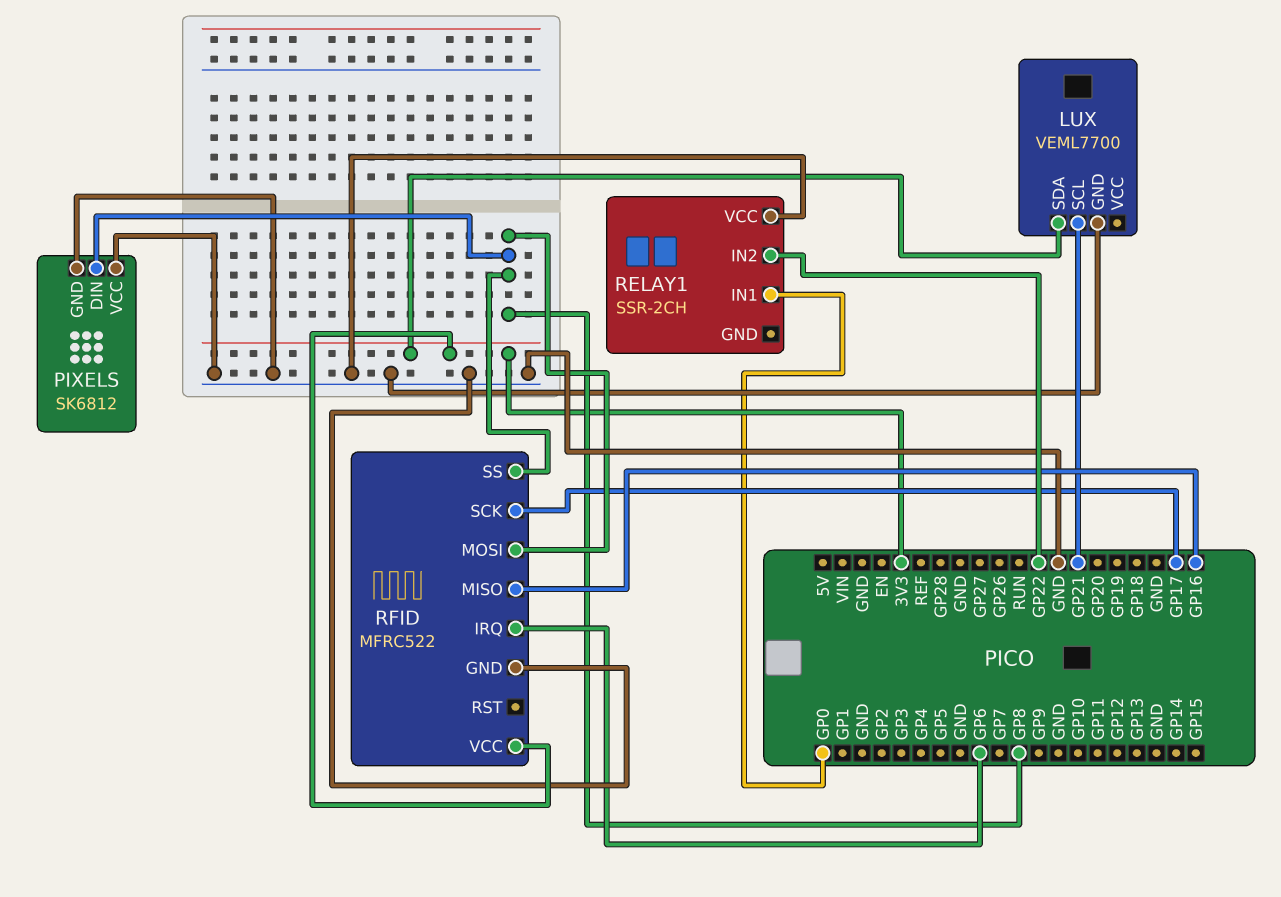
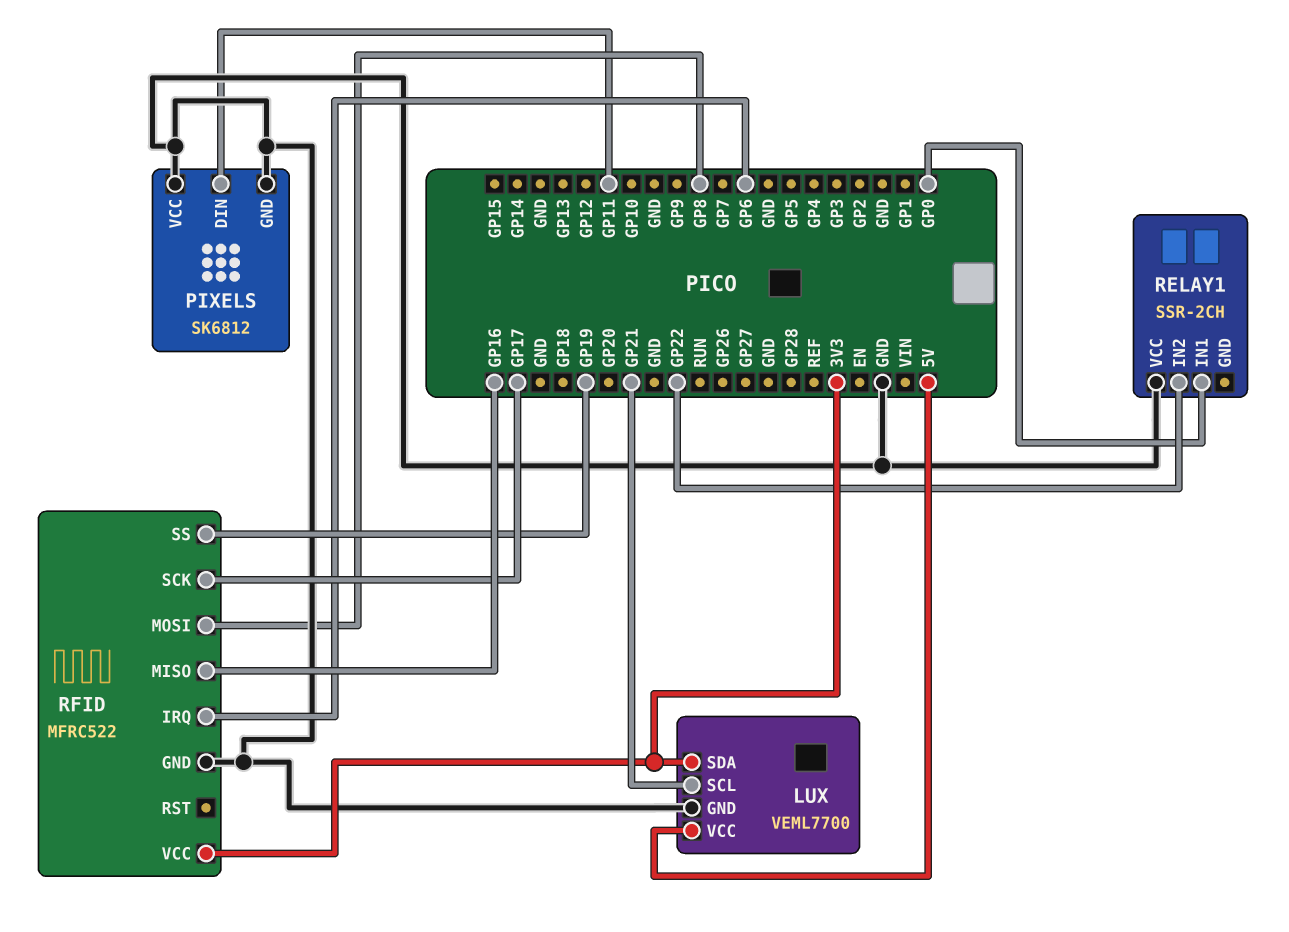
LUX pin VCC: none -> 5V
PIXELS pin DIN: GP8 -> GP11
RFID pin SS: GP8 -> GP19

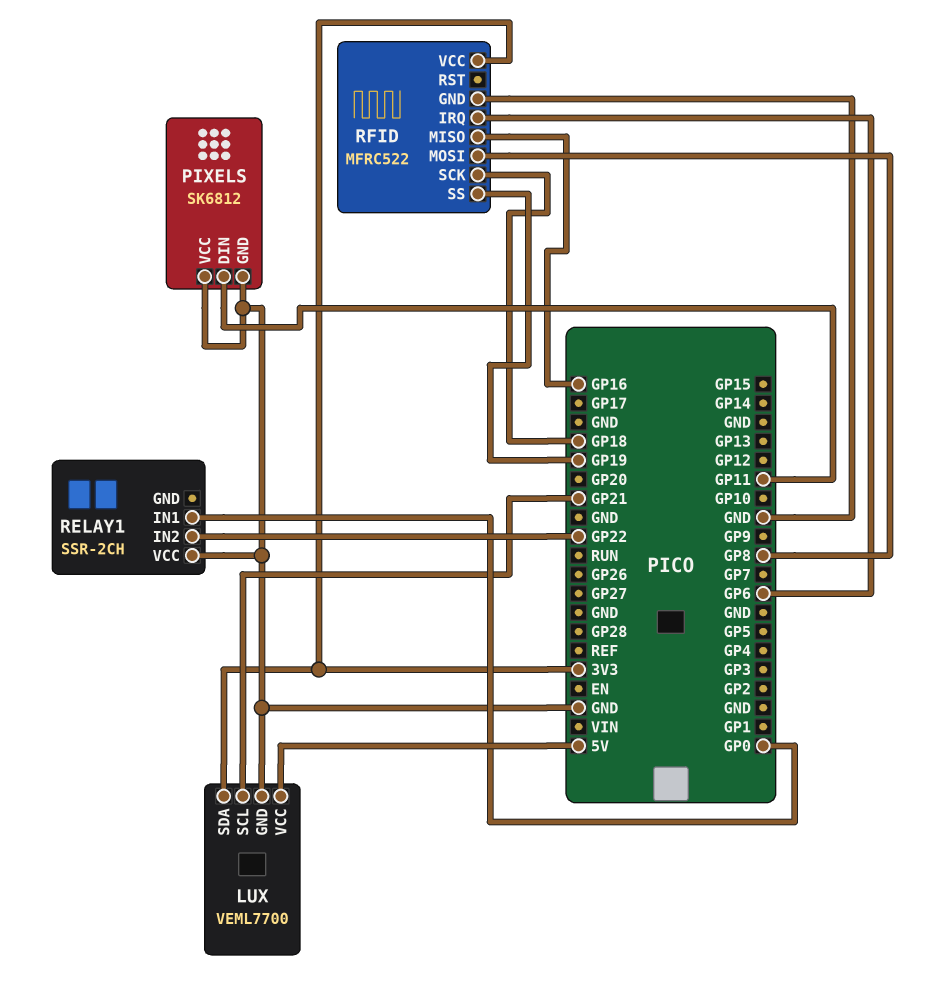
RFID pin SCK: GP17 -> GP18

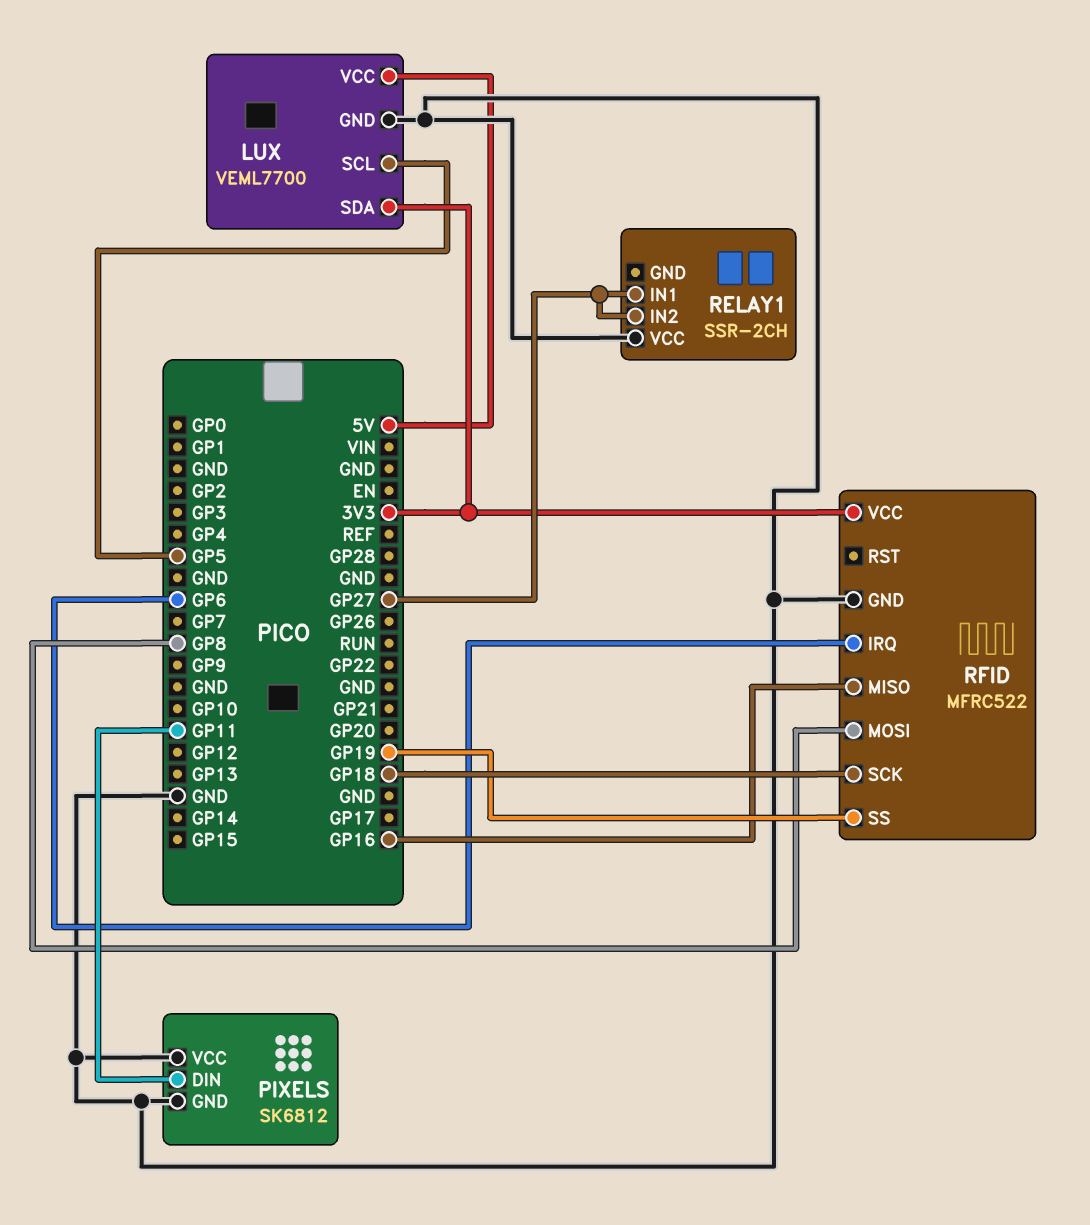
LUX pin SCL: GP21 -> GP5
RELAY1 pin IN1: GP0 -> GP27
RELAY1 pin IN2: GP22 -> GP27

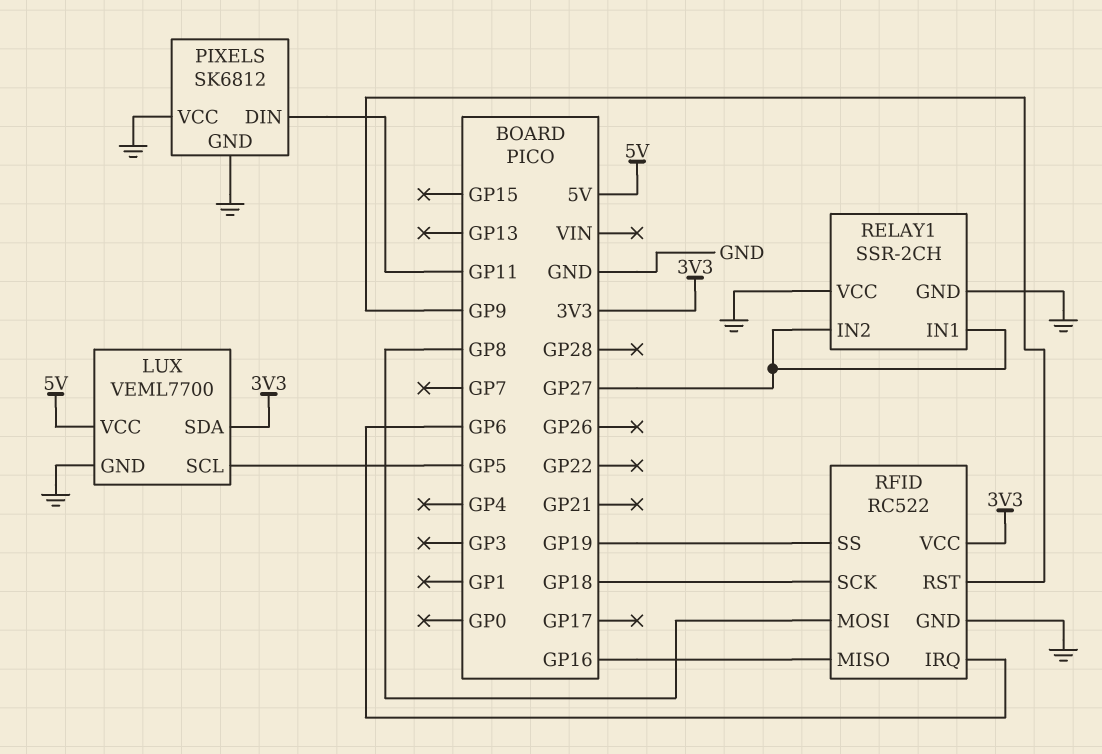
RELAY1 pin GND: none -> GND
RFID: MFRC522 -> RC522
RFID pin RST: none -> GP9

